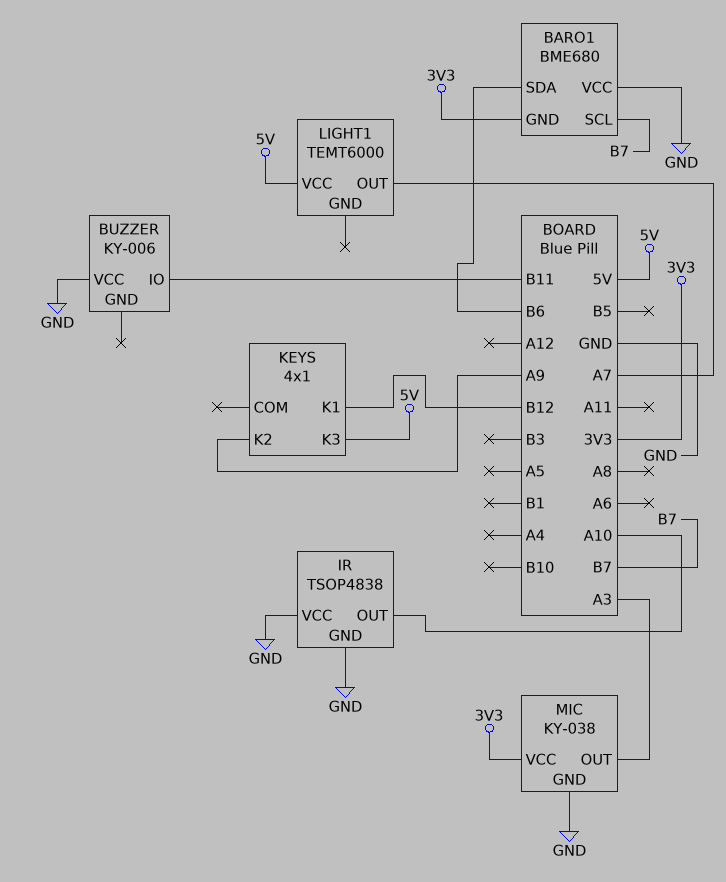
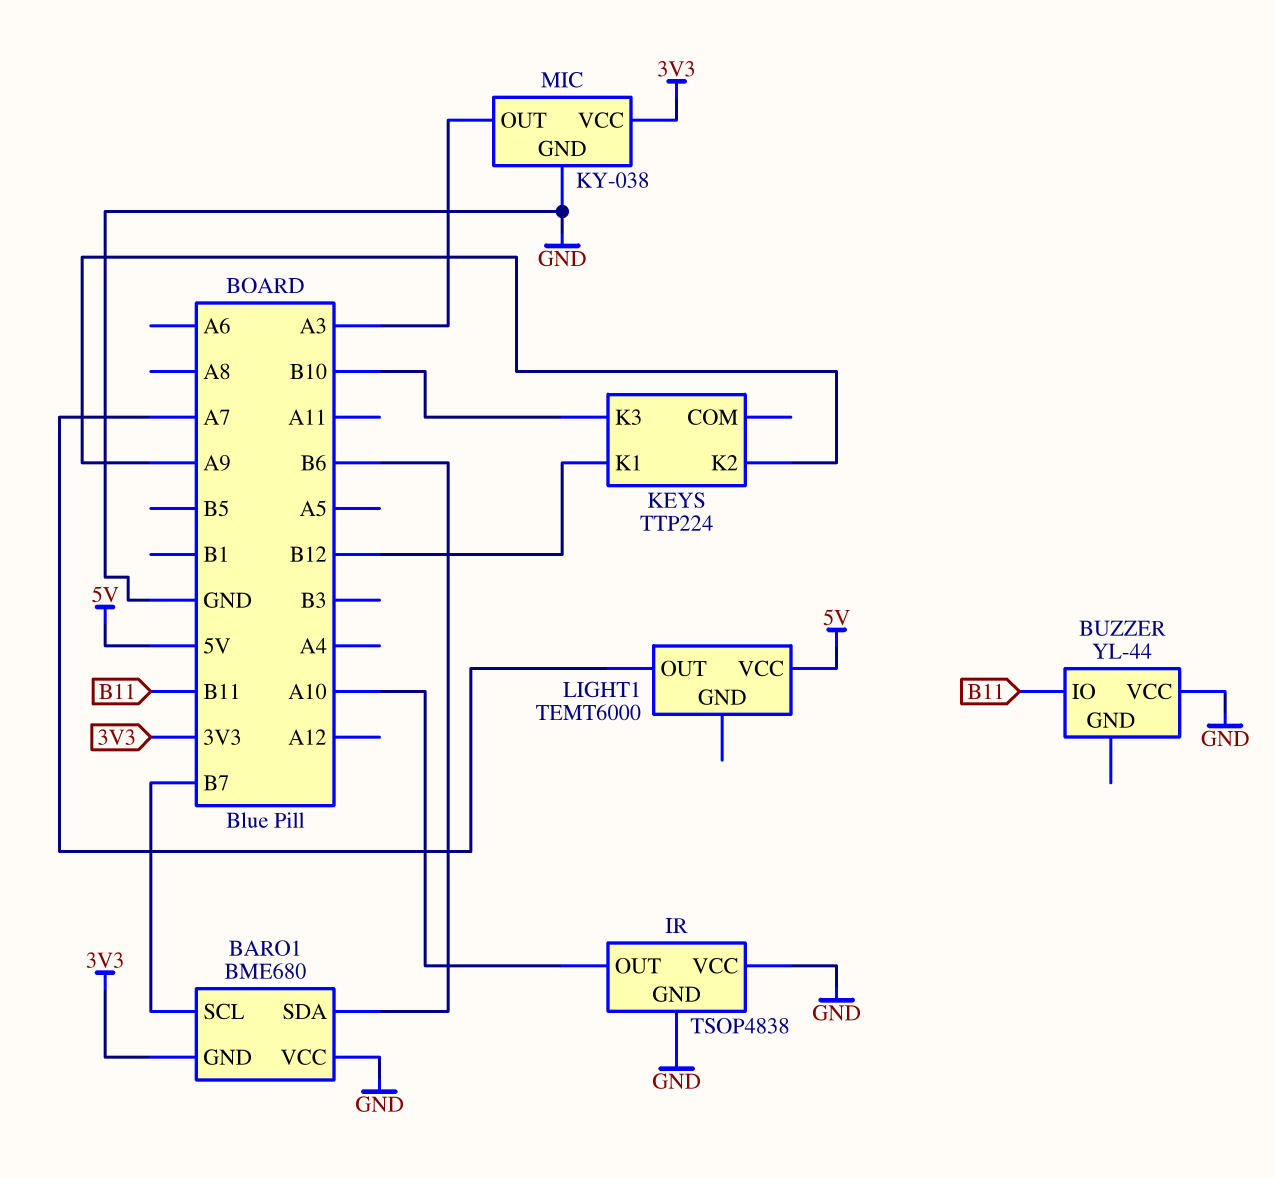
BUZZER: KY-006 -> YL-44
KEYS: 4x1 -> TTP224
KEYS pin K3: 5V -> B10

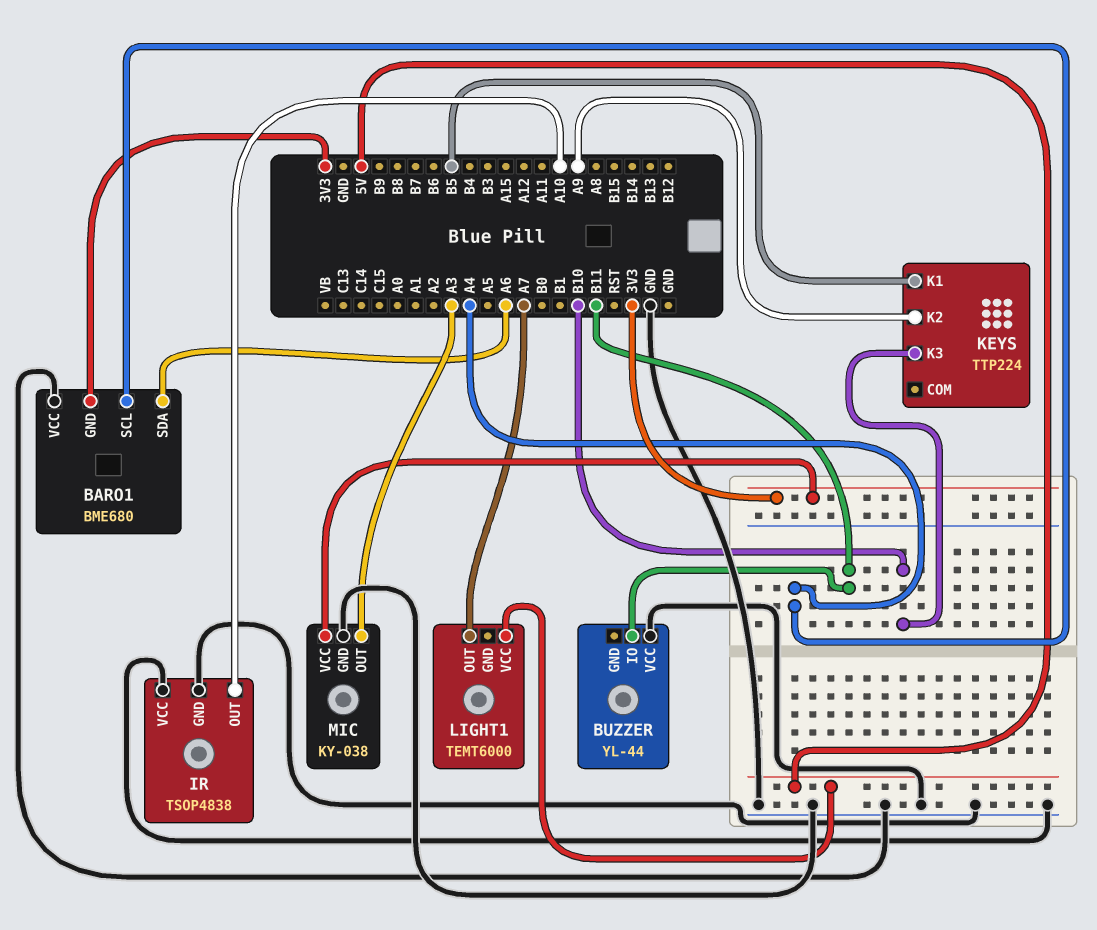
BARO1 pin SCL: B7 -> A4
BARO1 pin SDA: B6 -> A6
KEYS pin K1: B12 -> B5

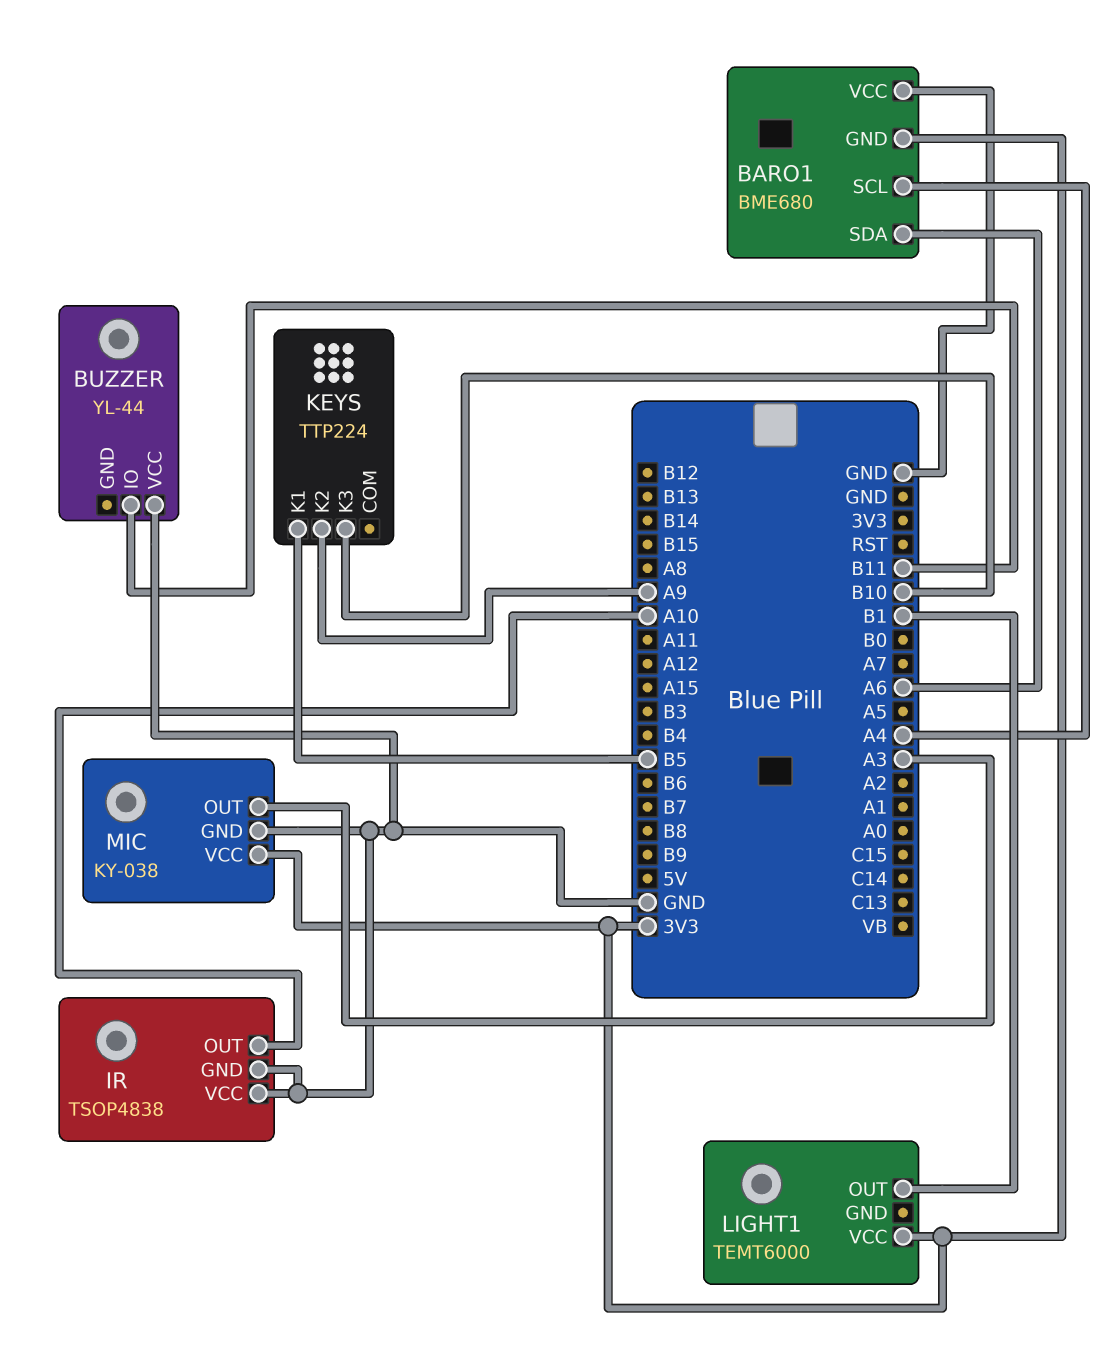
LIGHT1 pin OUT: A7 -> B1
LIGHT1 pin VCC: 5V -> 3V3

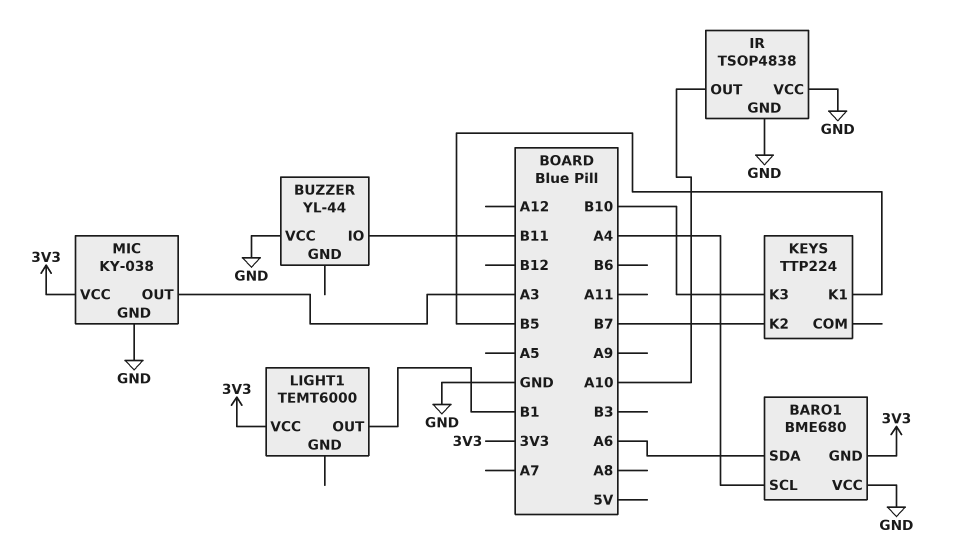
KEYS pin K2: A9 -> B7

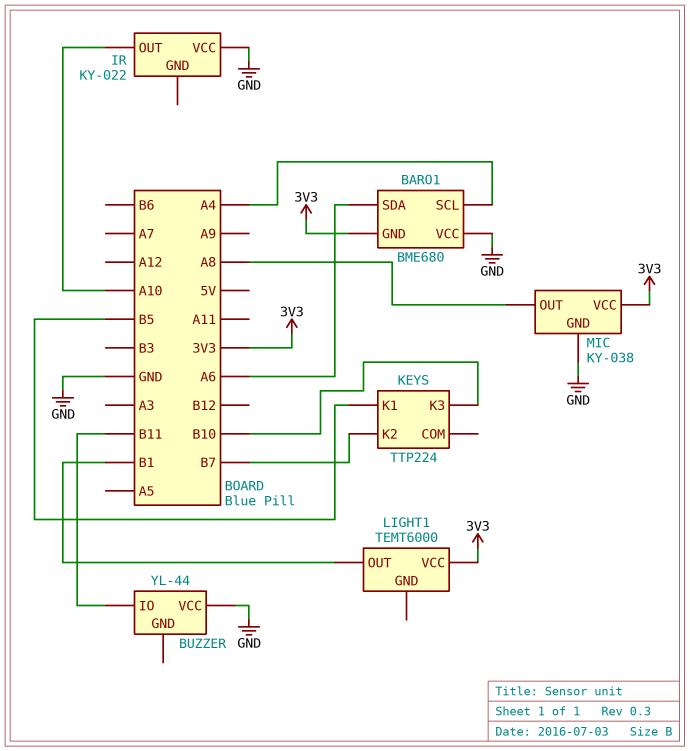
IR: TSOP4838 -> KY-022
IR pin GND: GND -> none
MIC pin OUT: A3 -> A8

